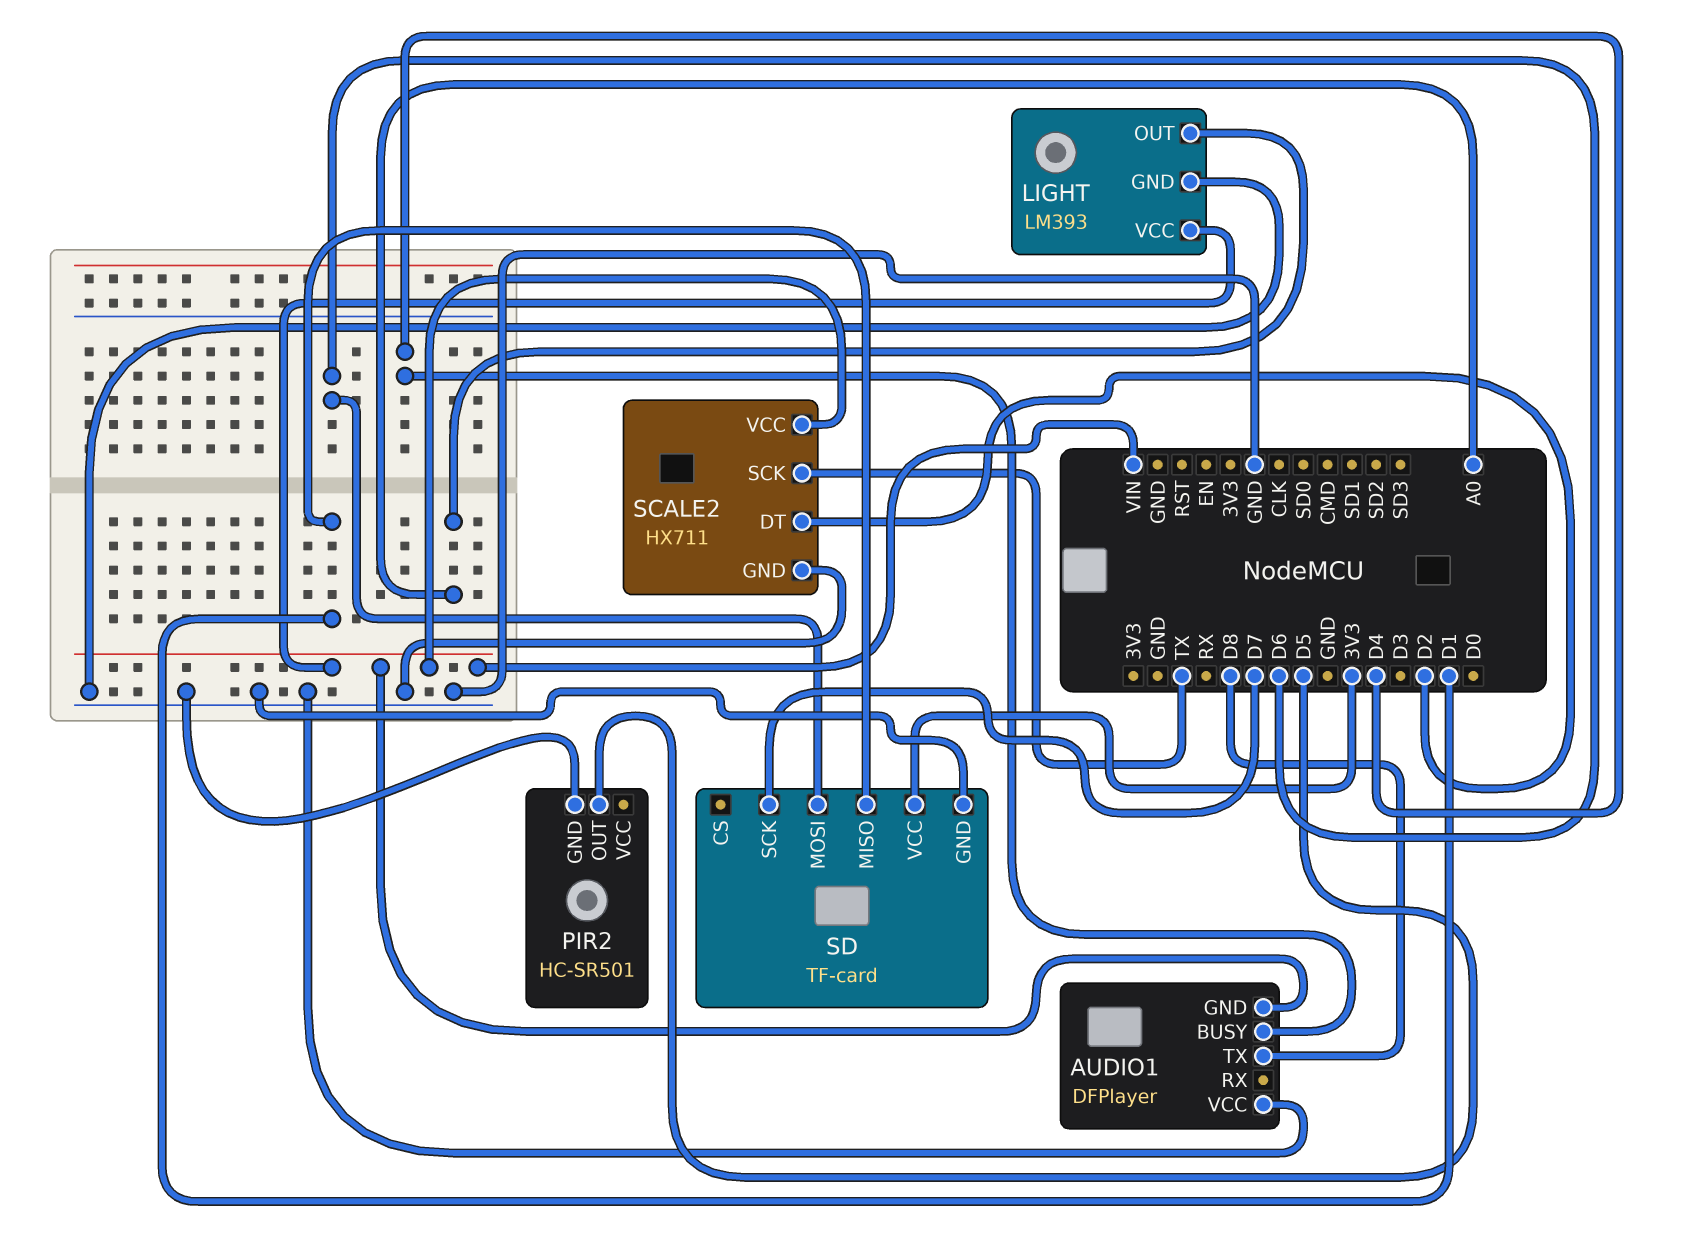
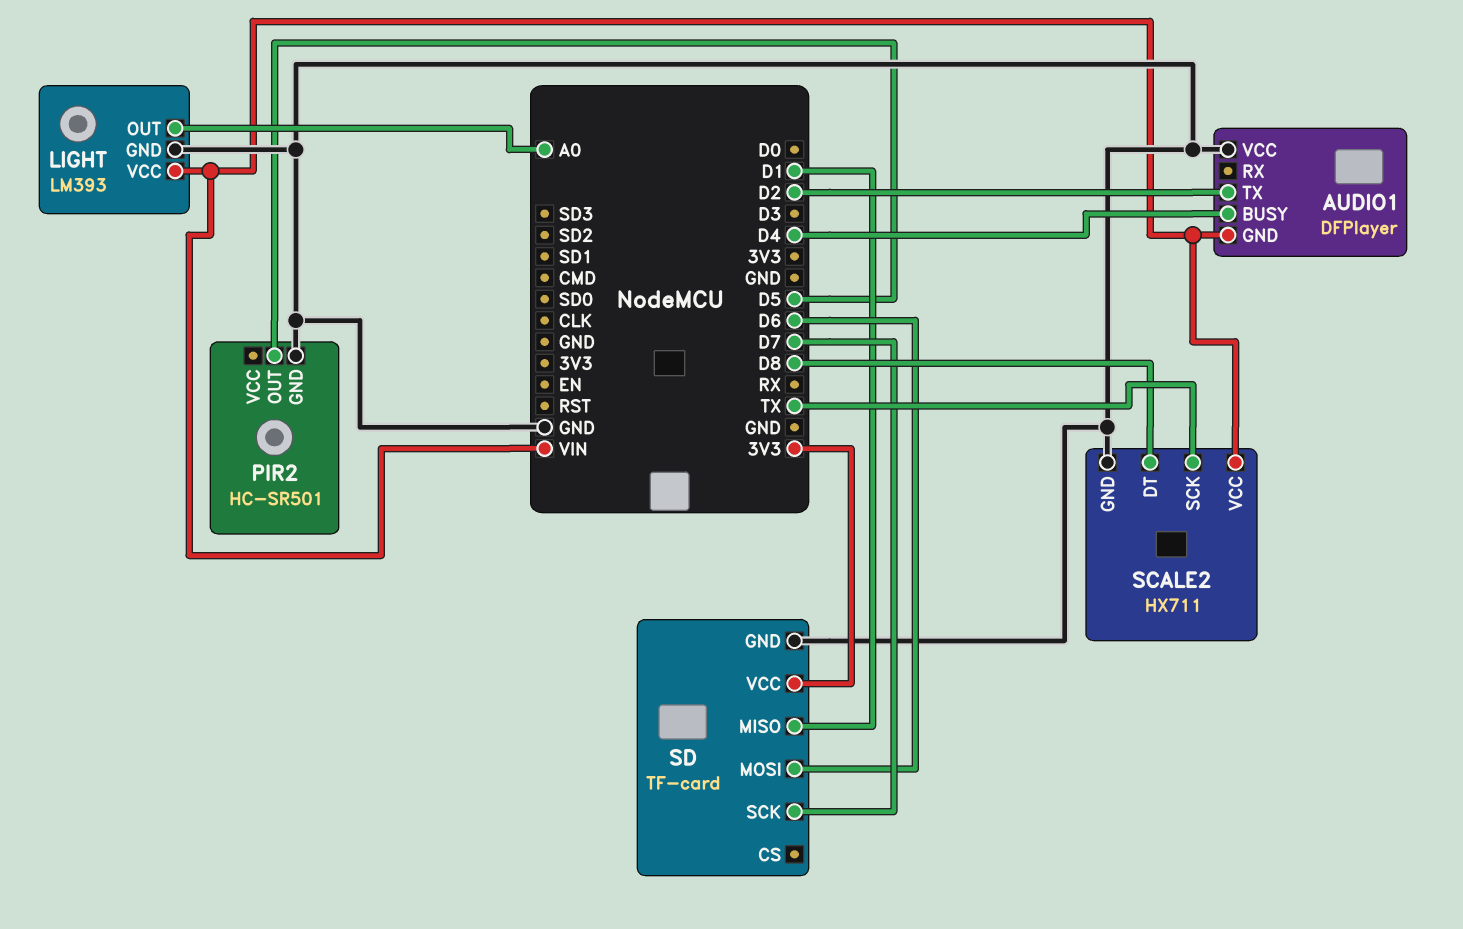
AUDIO1 pin TX: D8 -> D2
SCALE2 pin DT: D2 -> D8

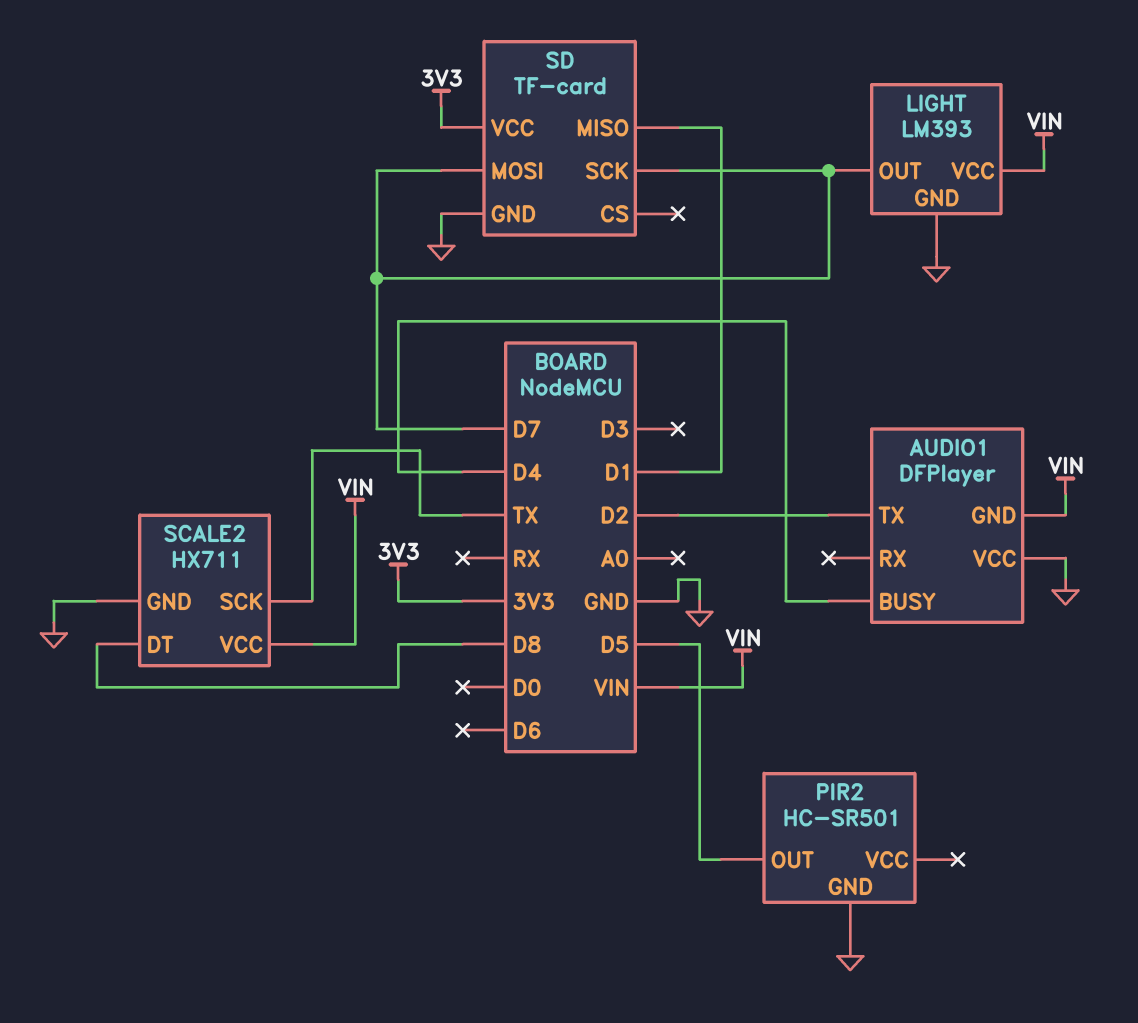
LIGHT pin OUT: A0 -> D7
SD pin MOSI: D6 -> D7

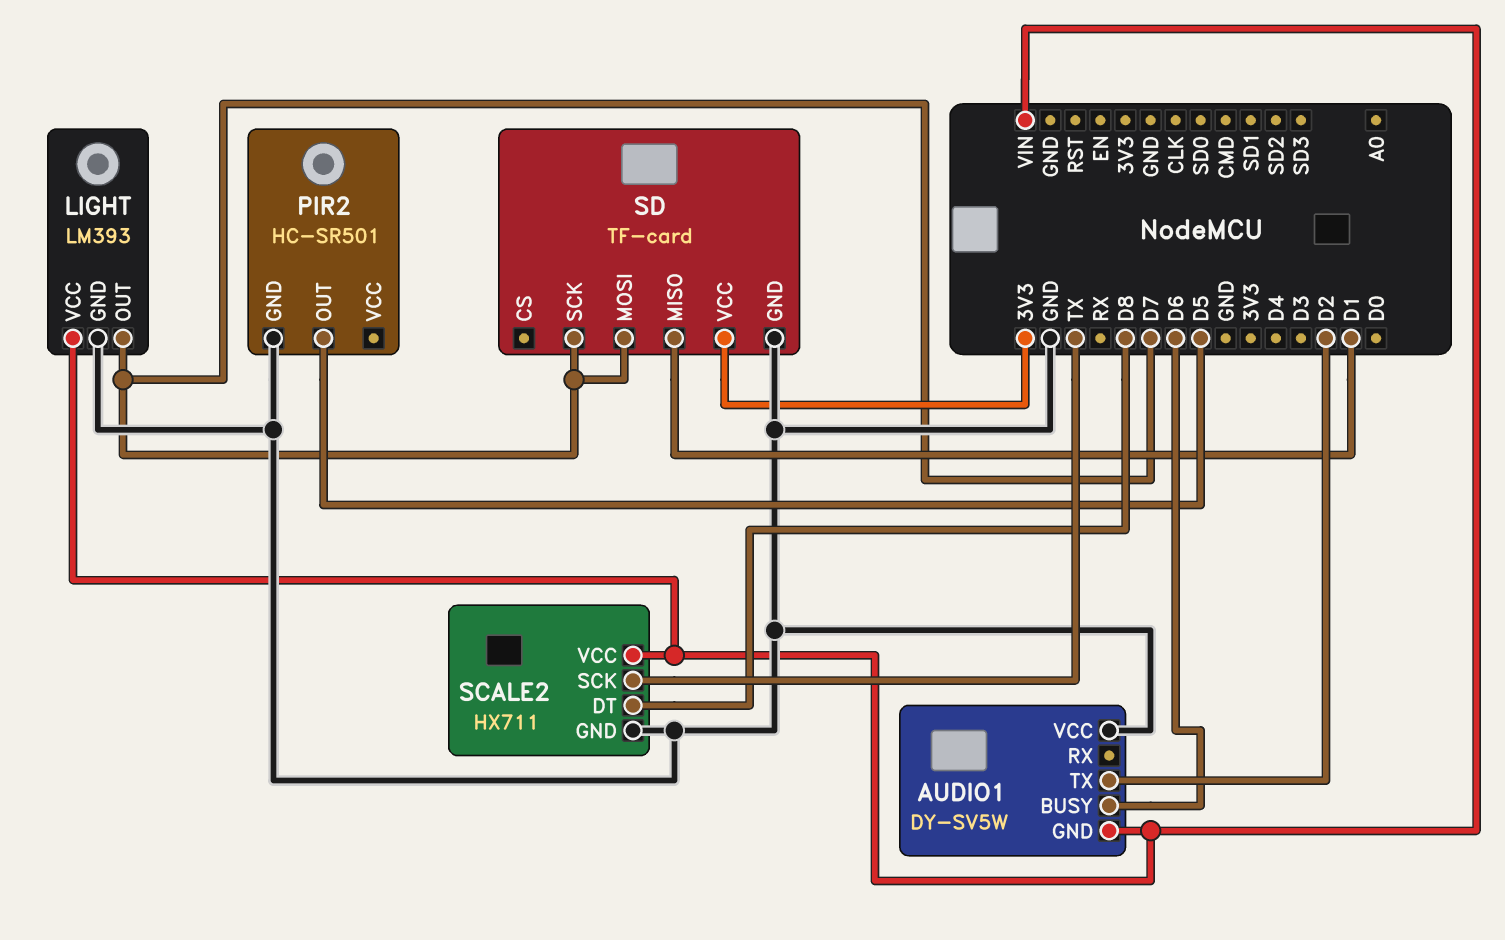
AUDIO1: DFPlayer -> DY-SV5W
AUDIO1 pin BUSY: D4 -> D6

